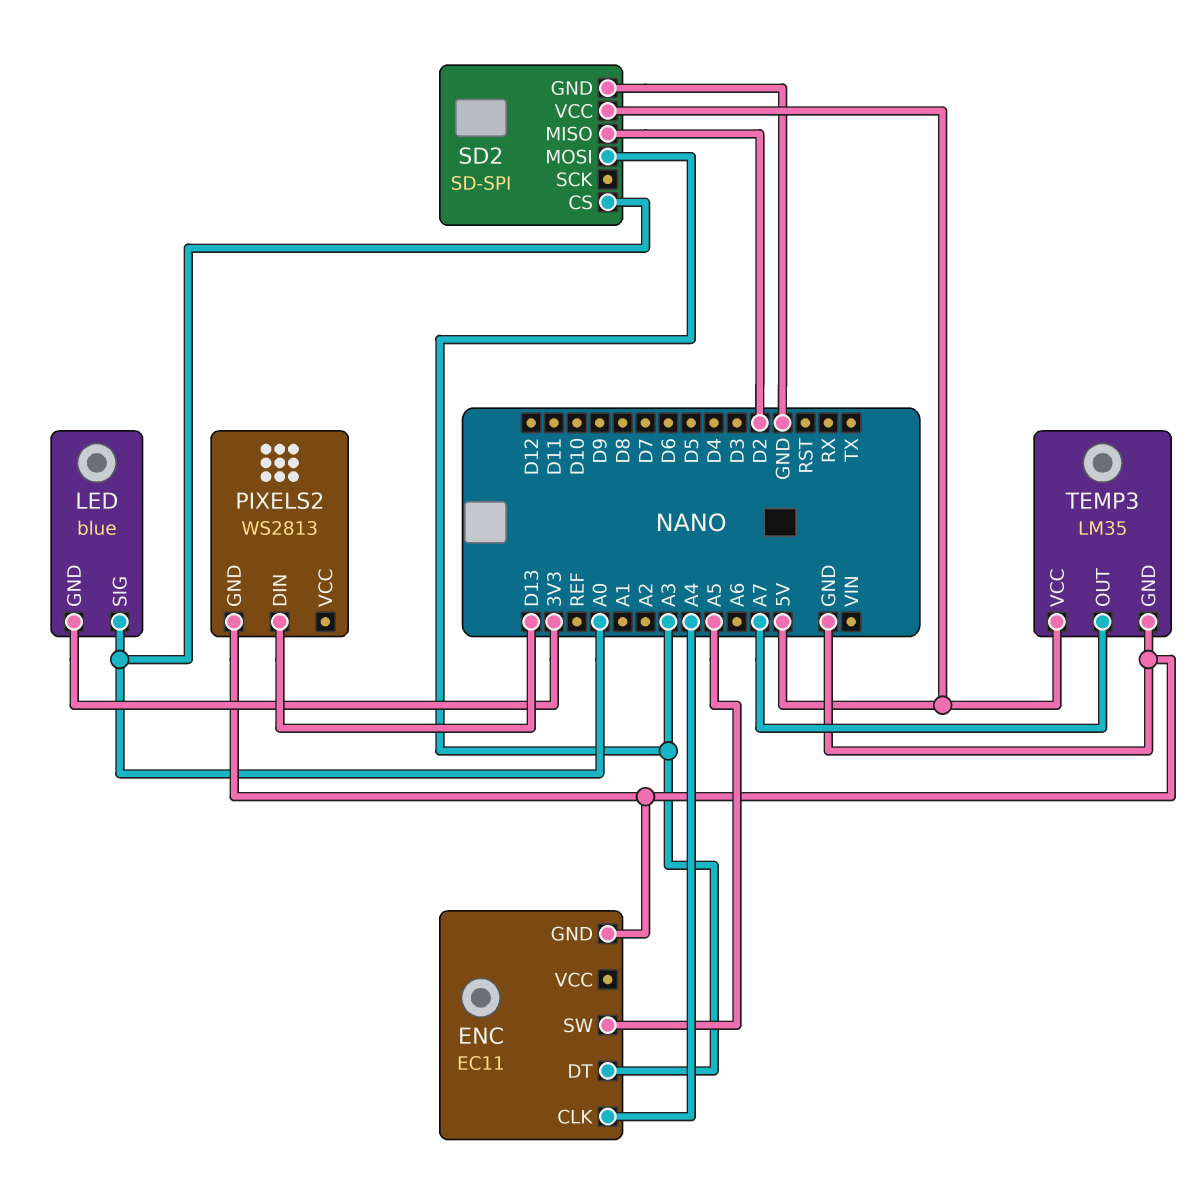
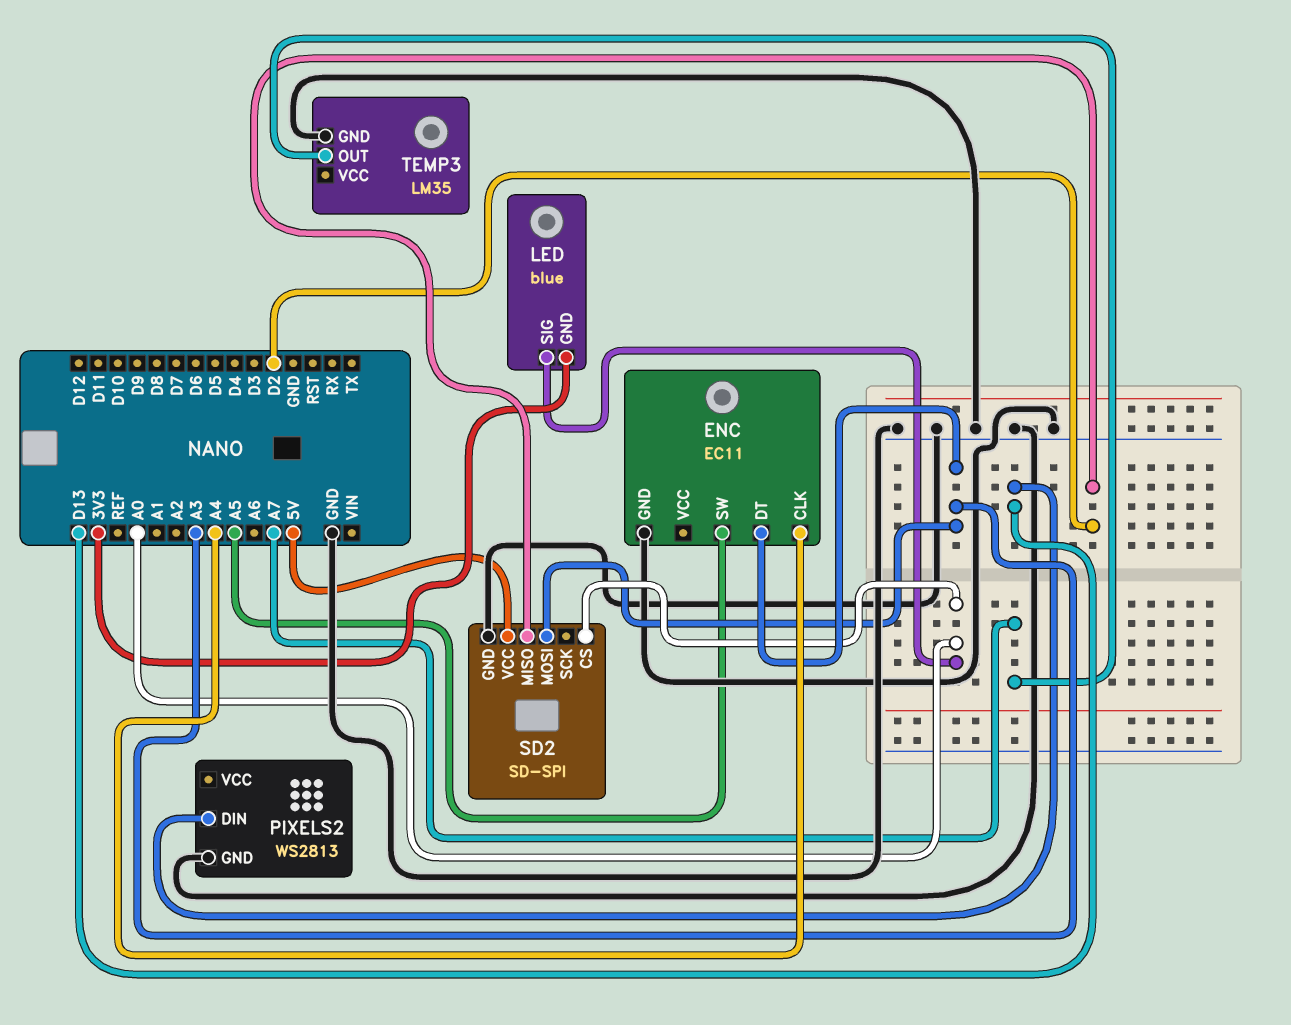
TEMP3 pin VCC: 5V -> none

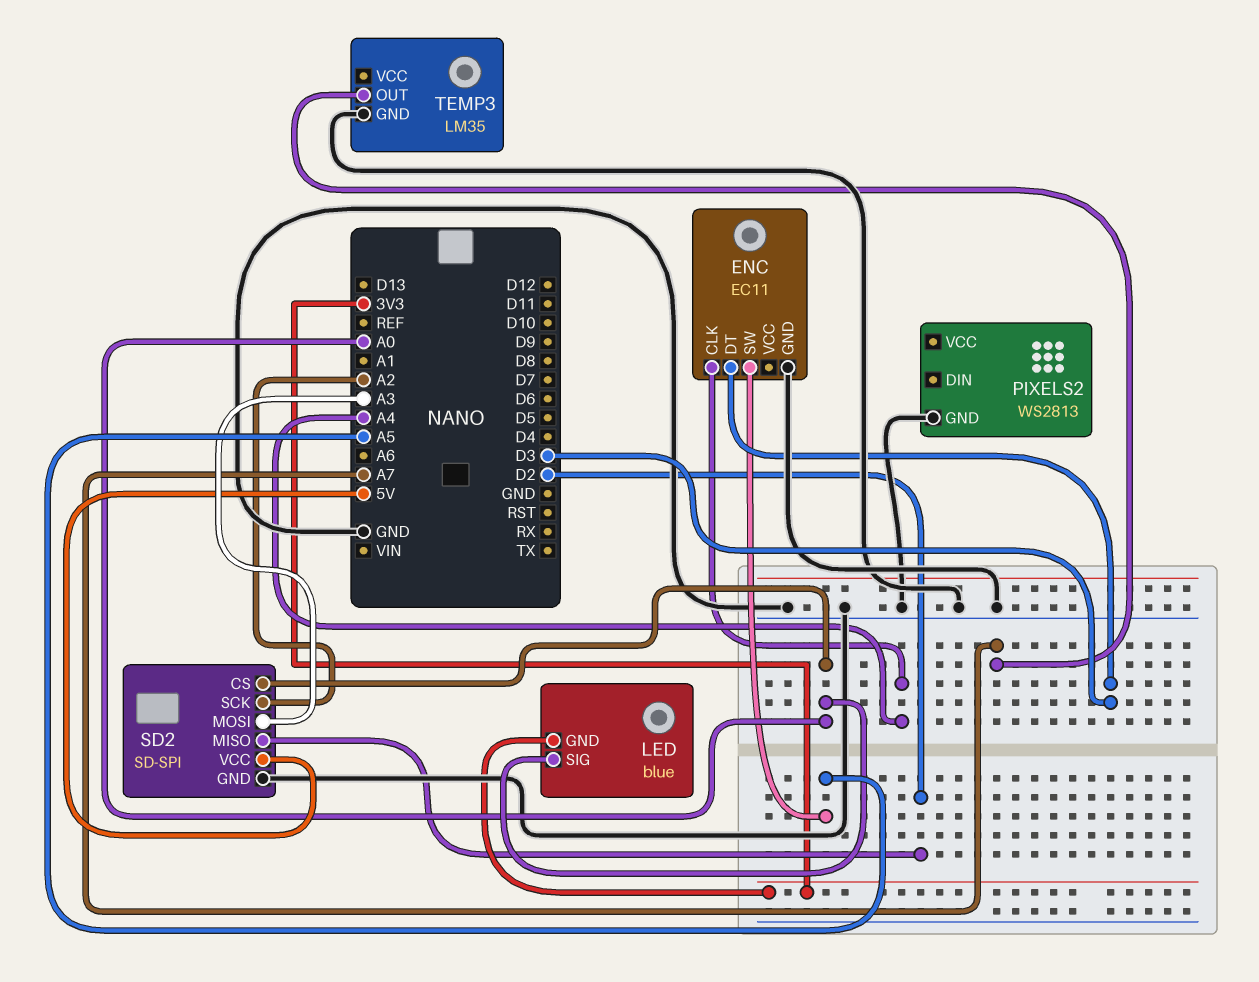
ENC pin DT: A3 -> D3
PIXELS2 pin DIN: D13 -> none
SD2 pin SCK: none -> A2

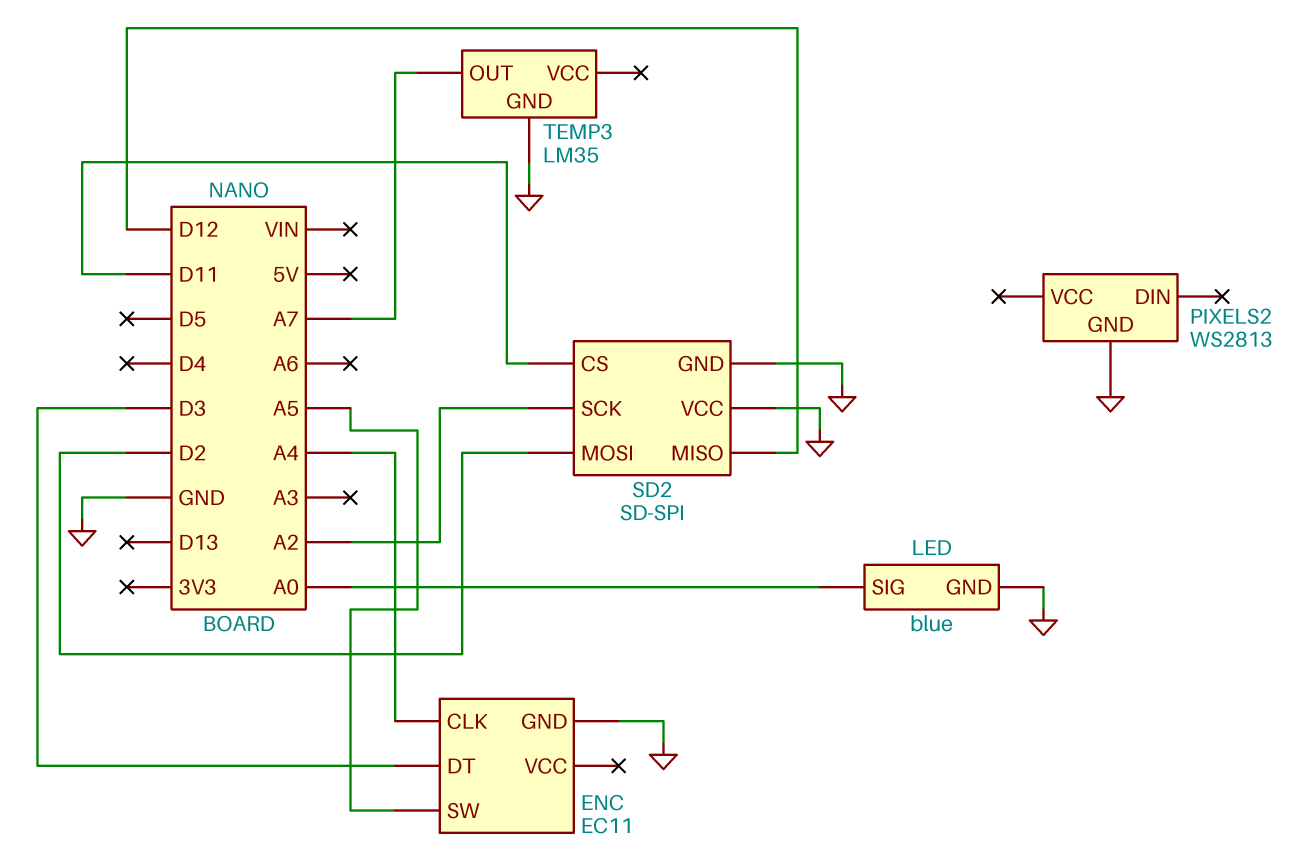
LED pin GND: 3V3 -> GND
SD2 pin CS: A0 -> D11
SD2 pin MISO: D2 -> D12
SD2 pin MOSI: A3 -> D2
SD2 pin VCC: 5V -> GND

